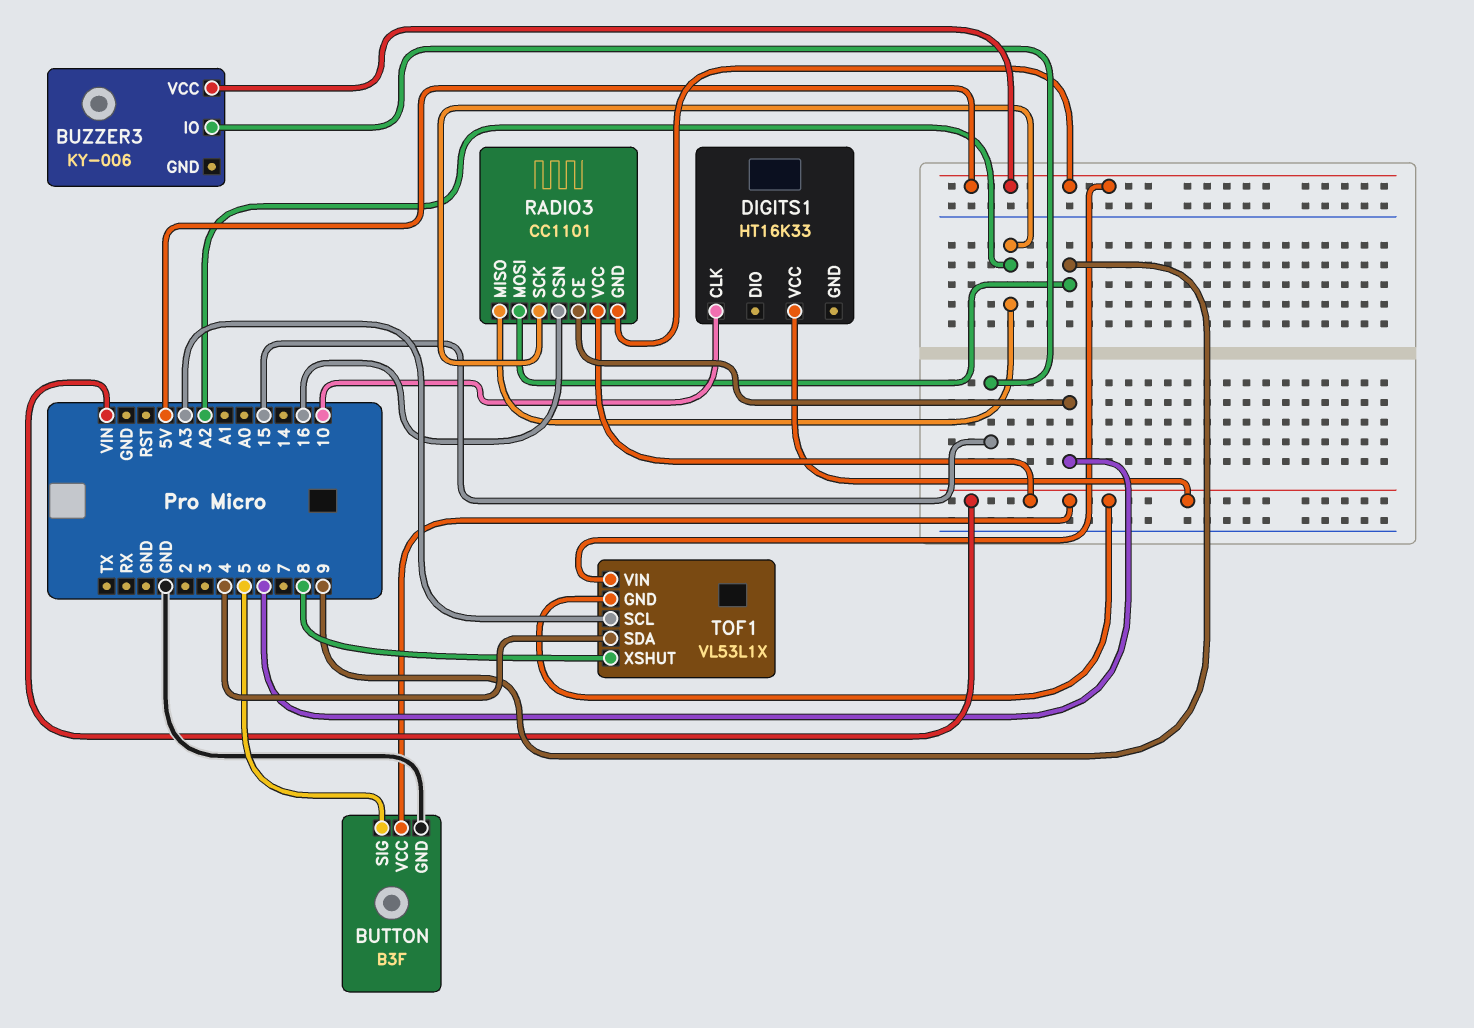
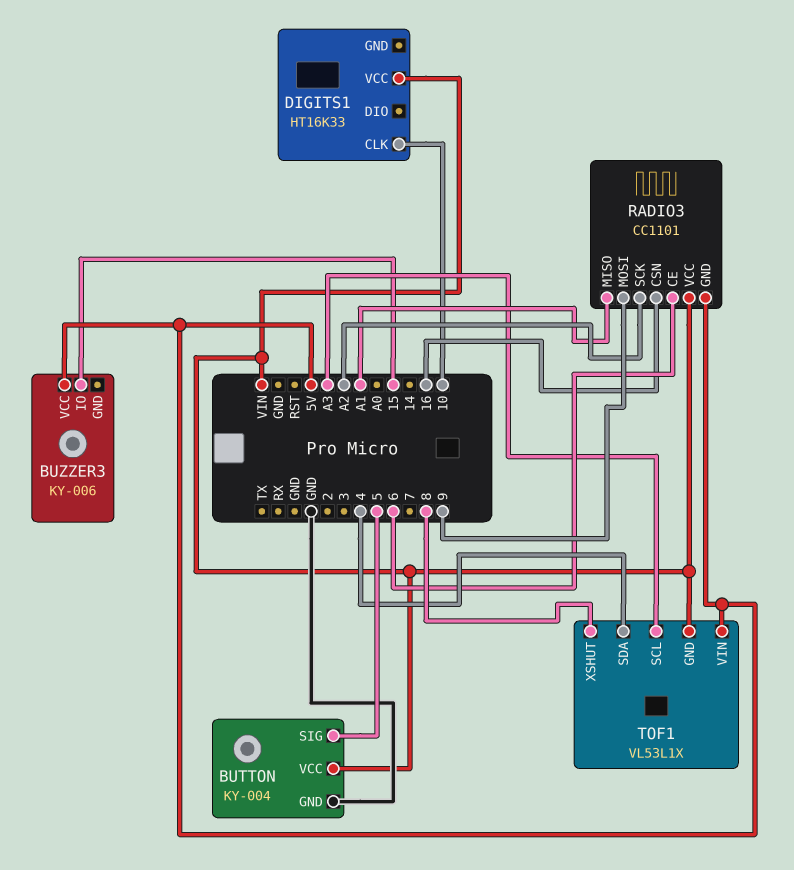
BUTTON: B3F -> KY-004
RADIO3 pin MISO: A2 -> A1

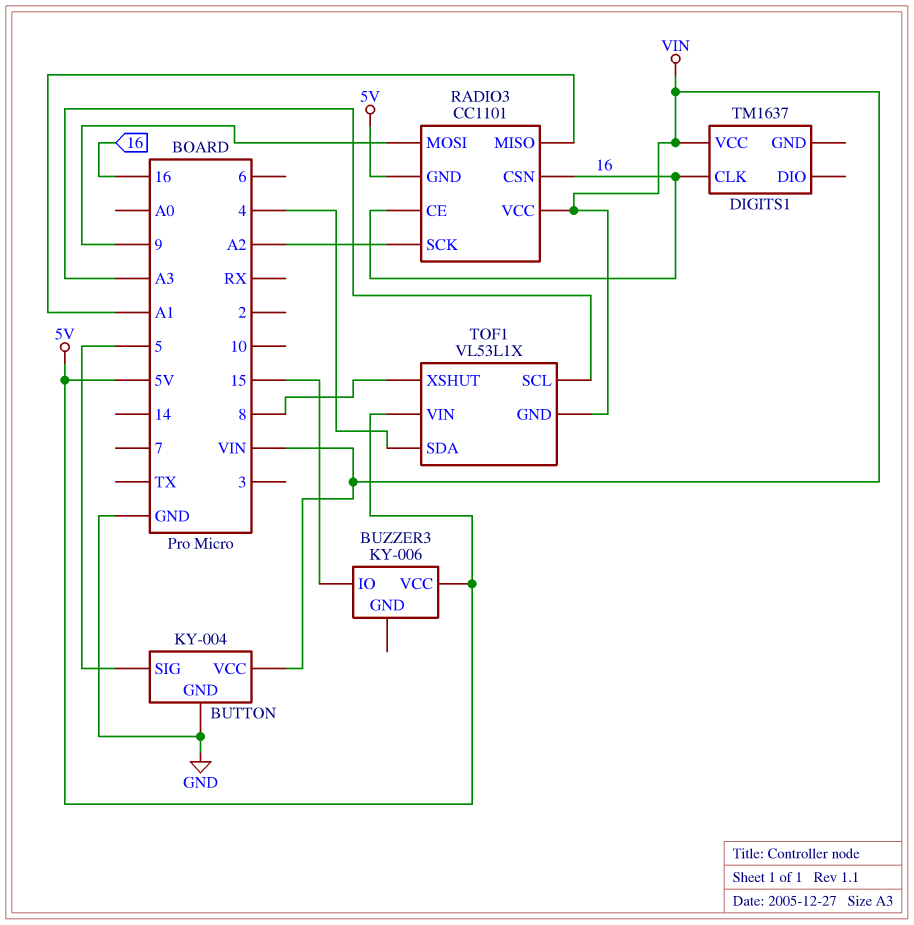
DIGITS1: HT16K33 -> TM1637
DIGITS1 pin CLK: 10 -> 16
RADIO3 pin CE: 6 -> 16

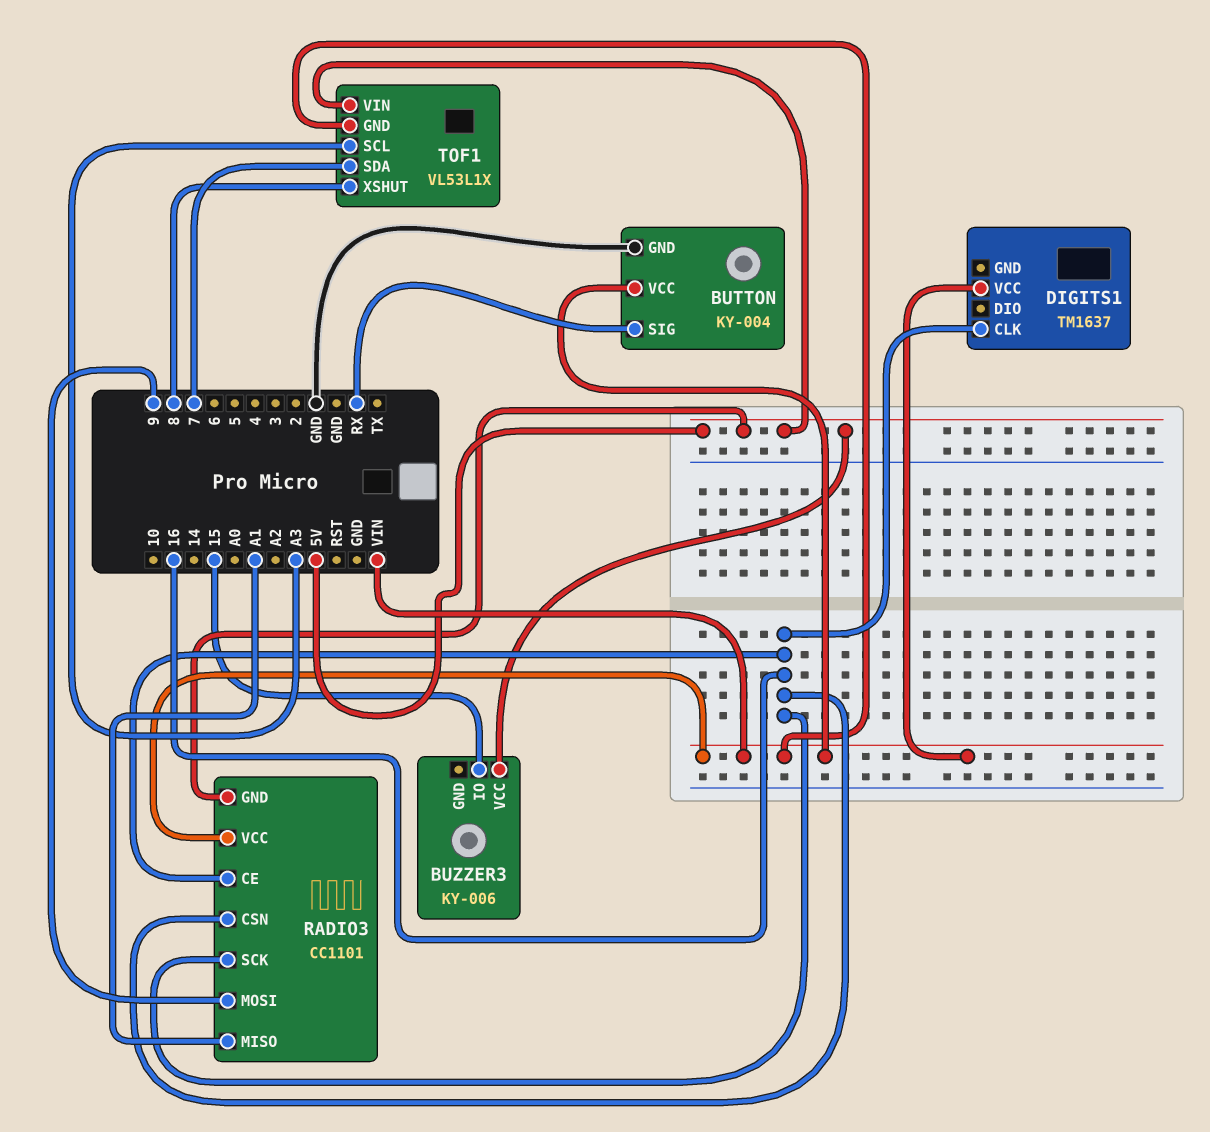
BUTTON pin SIG: 5 -> RX
RADIO3 pin SCK: A2 -> 16
TOF1 pin SDA: 4 -> 7

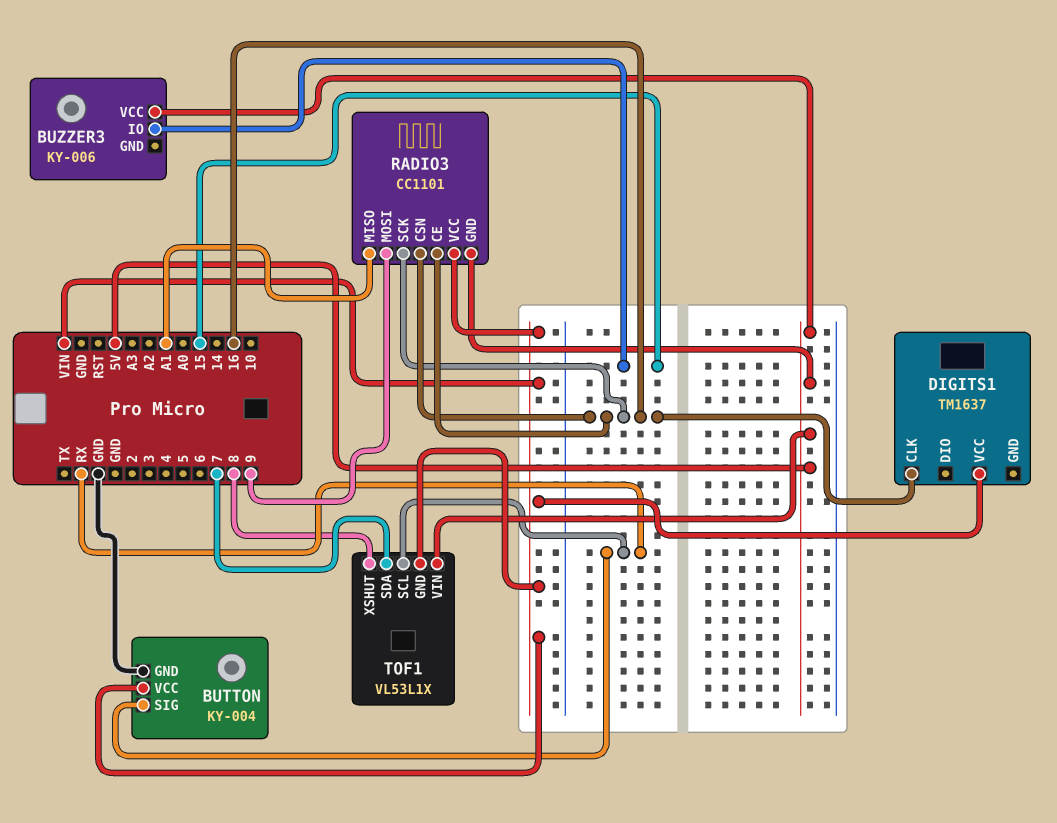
TOF1 pin SCL: A3 -> RX

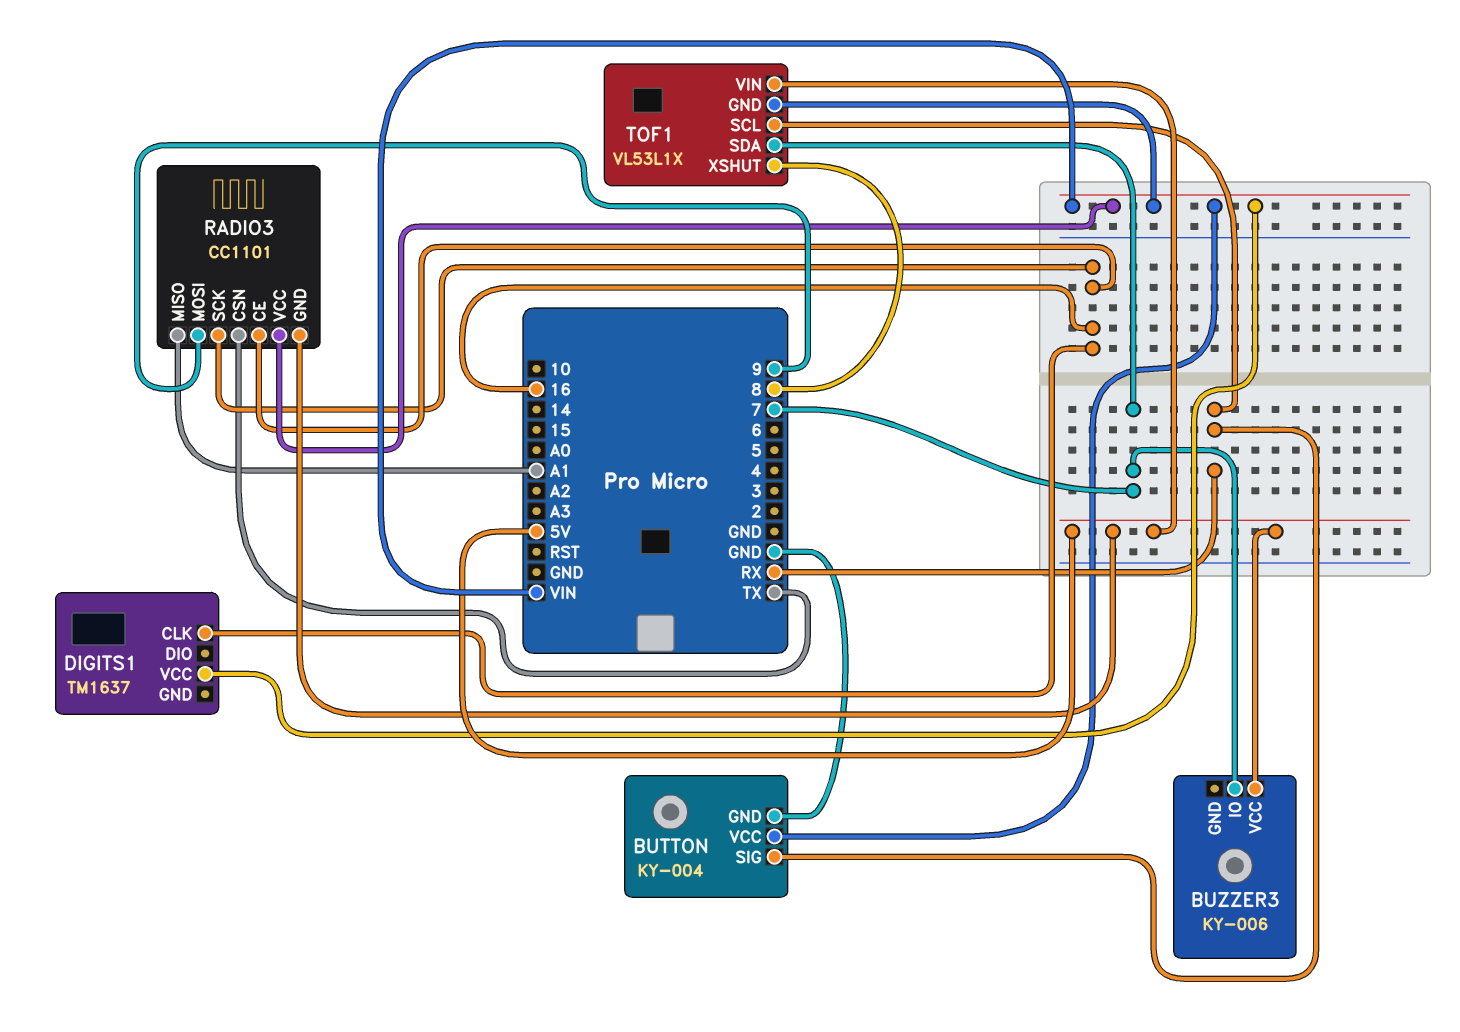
BUZZER3 pin IO: 15 -> 7
RADIO3 pin CSN: 16 -> TX

